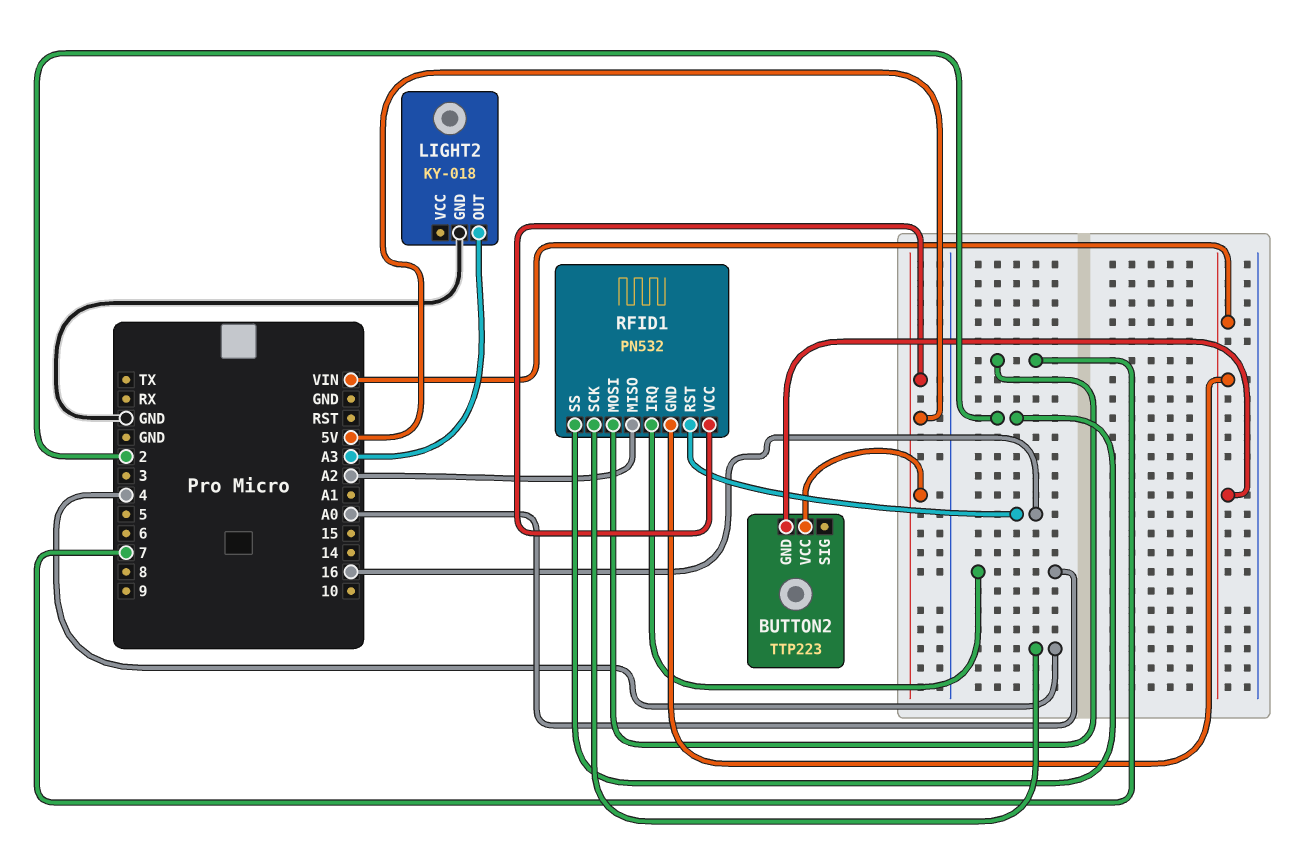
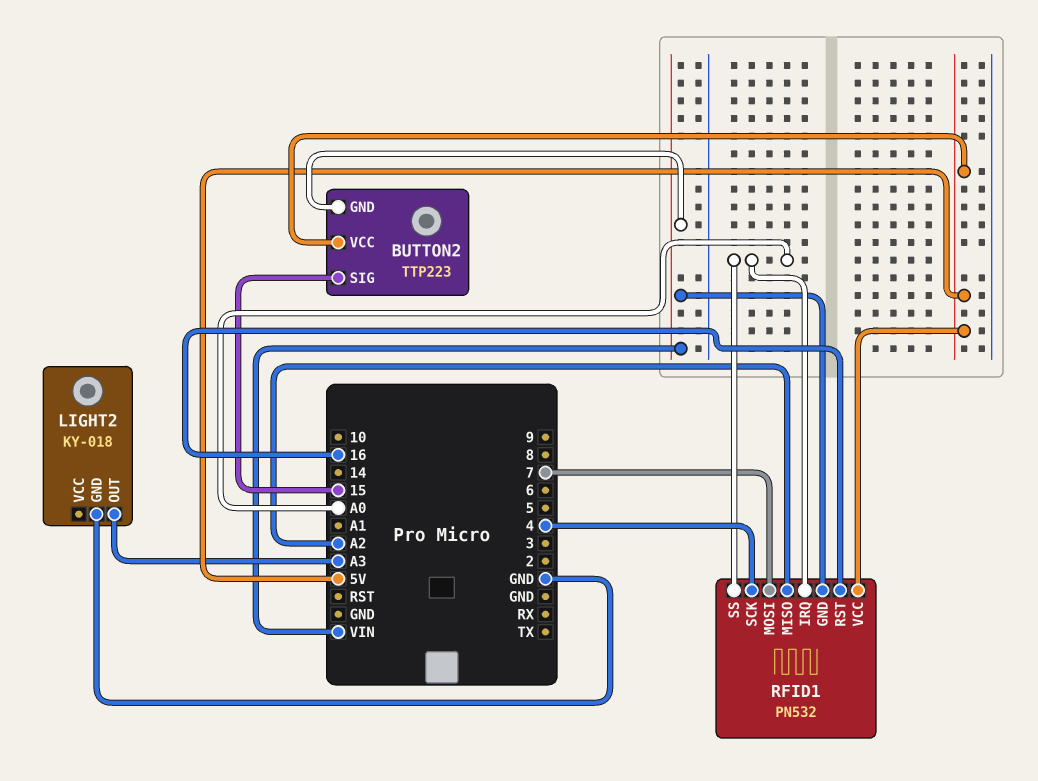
BUTTON2 pin SIG: none -> 15
RFID1 pin SS: 2 -> A0

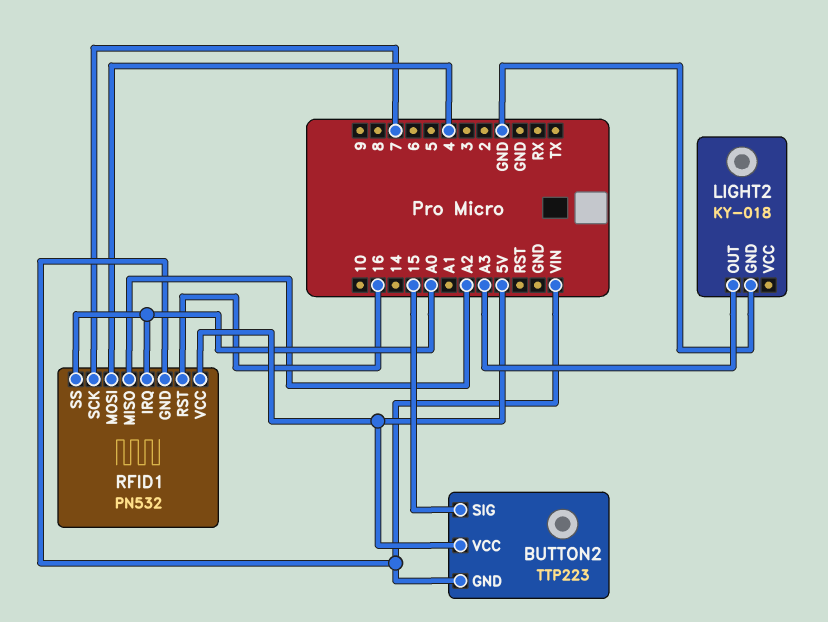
RFID1 pin MOSI: 7 -> 4
RFID1 pin SCK: 4 -> 7

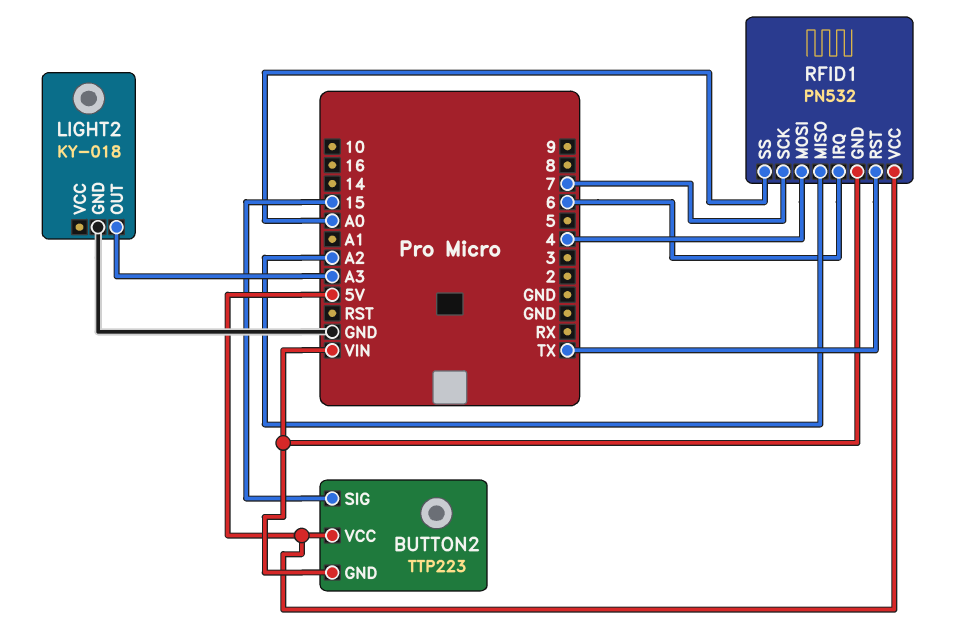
RFID1 pin IRQ: A0 -> 6
RFID1 pin RST: 16 -> TX

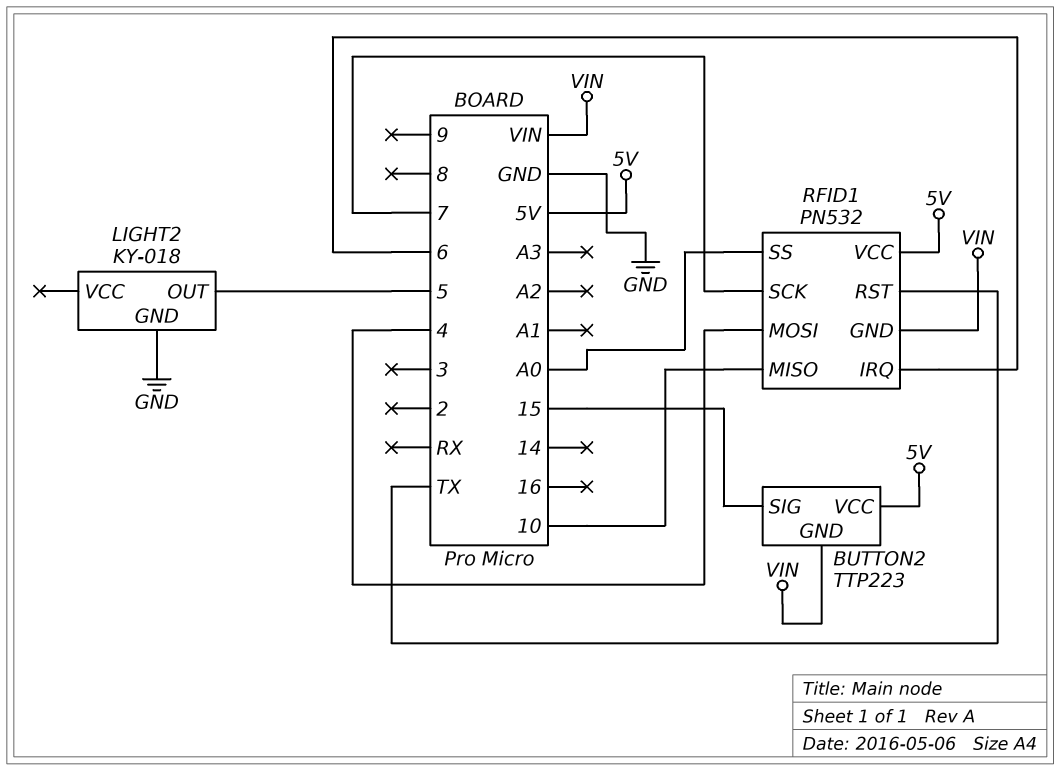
LIGHT2 pin OUT: A3 -> 5
RFID1 pin MISO: A2 -> 10

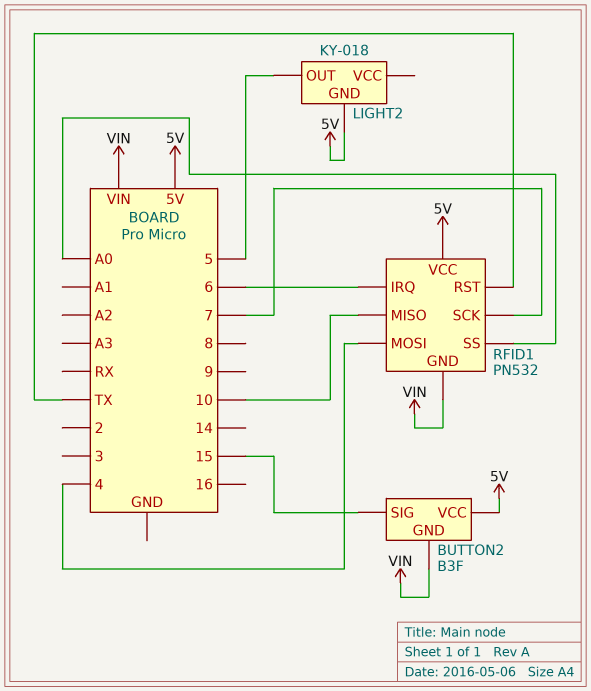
BUTTON2: TTP223 -> B3F
LIGHT2 pin GND: GND -> 5V

